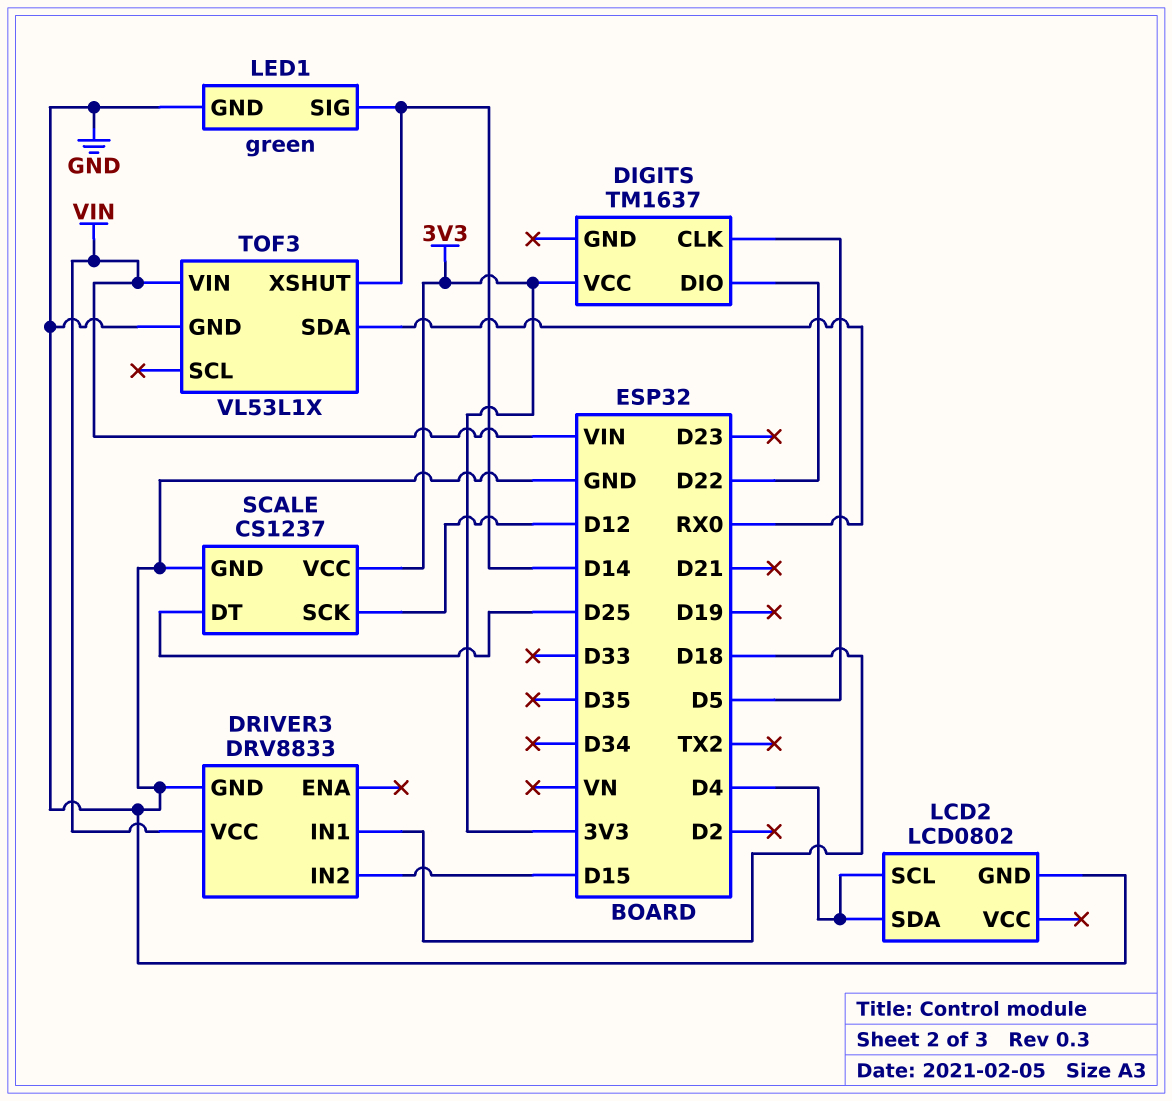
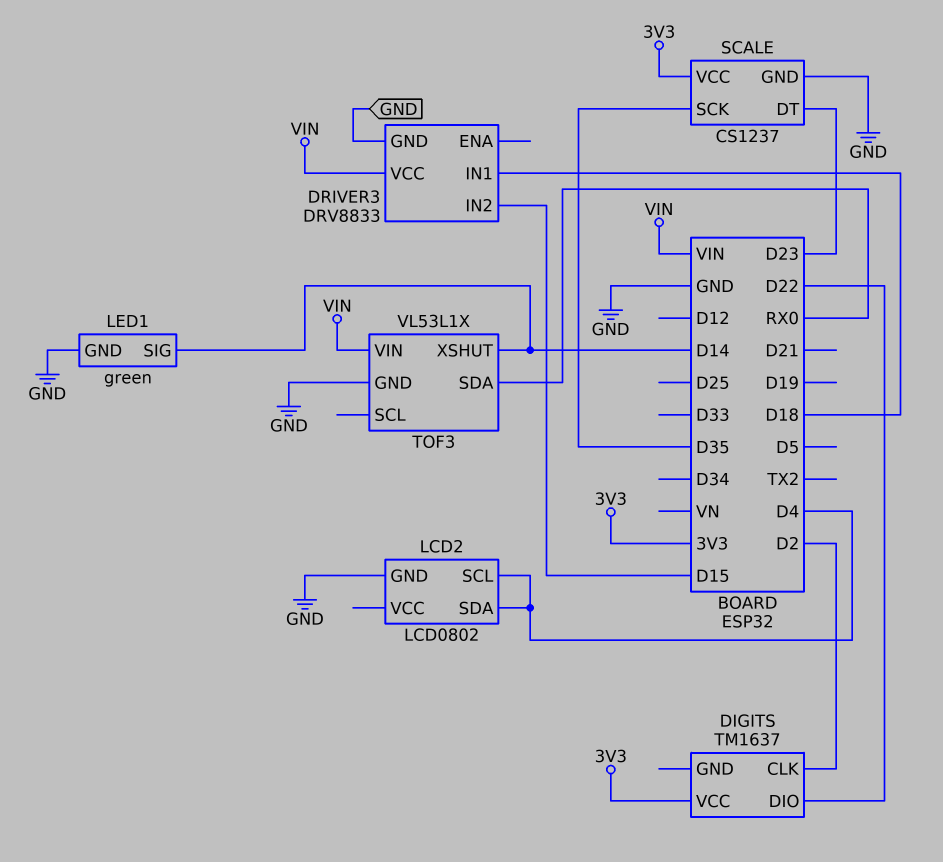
DIGITS pin CLK: D5 -> D2
SCALE pin DT: D25 -> D23
SCALE pin SCK: D12 -> D35

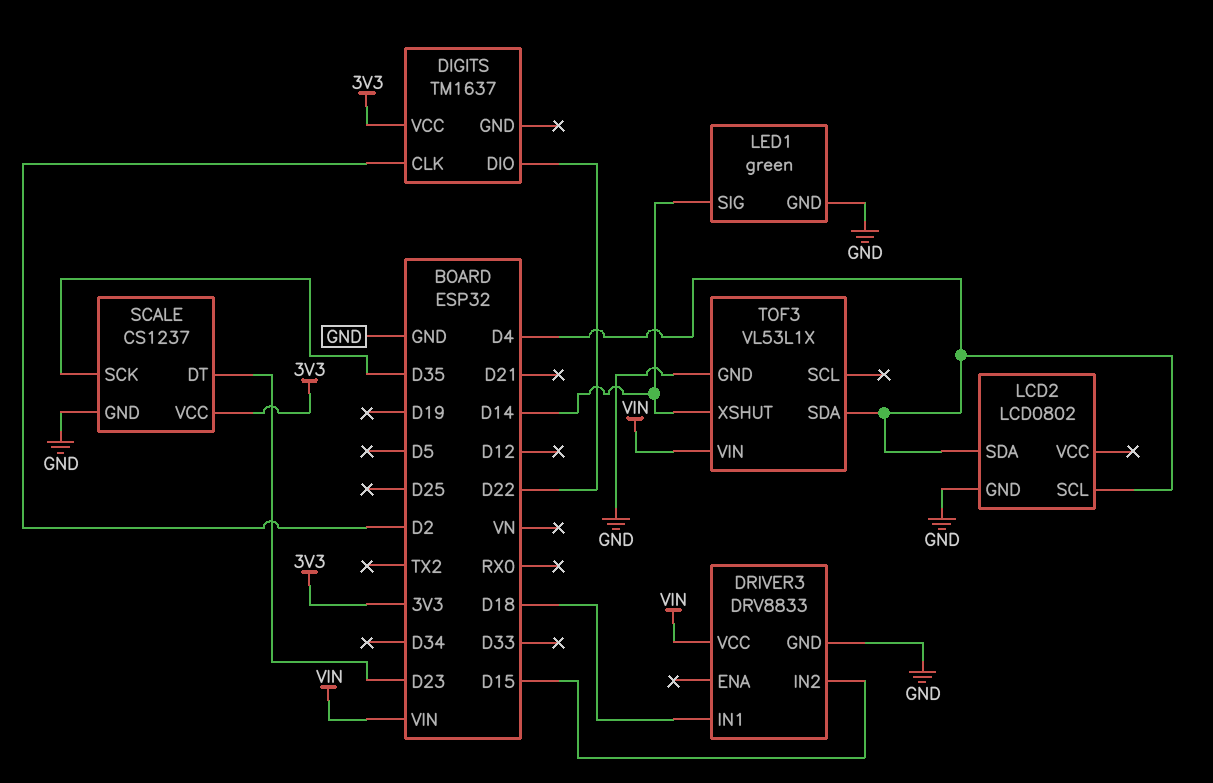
TOF3 pin SDA: RX0 -> D4

